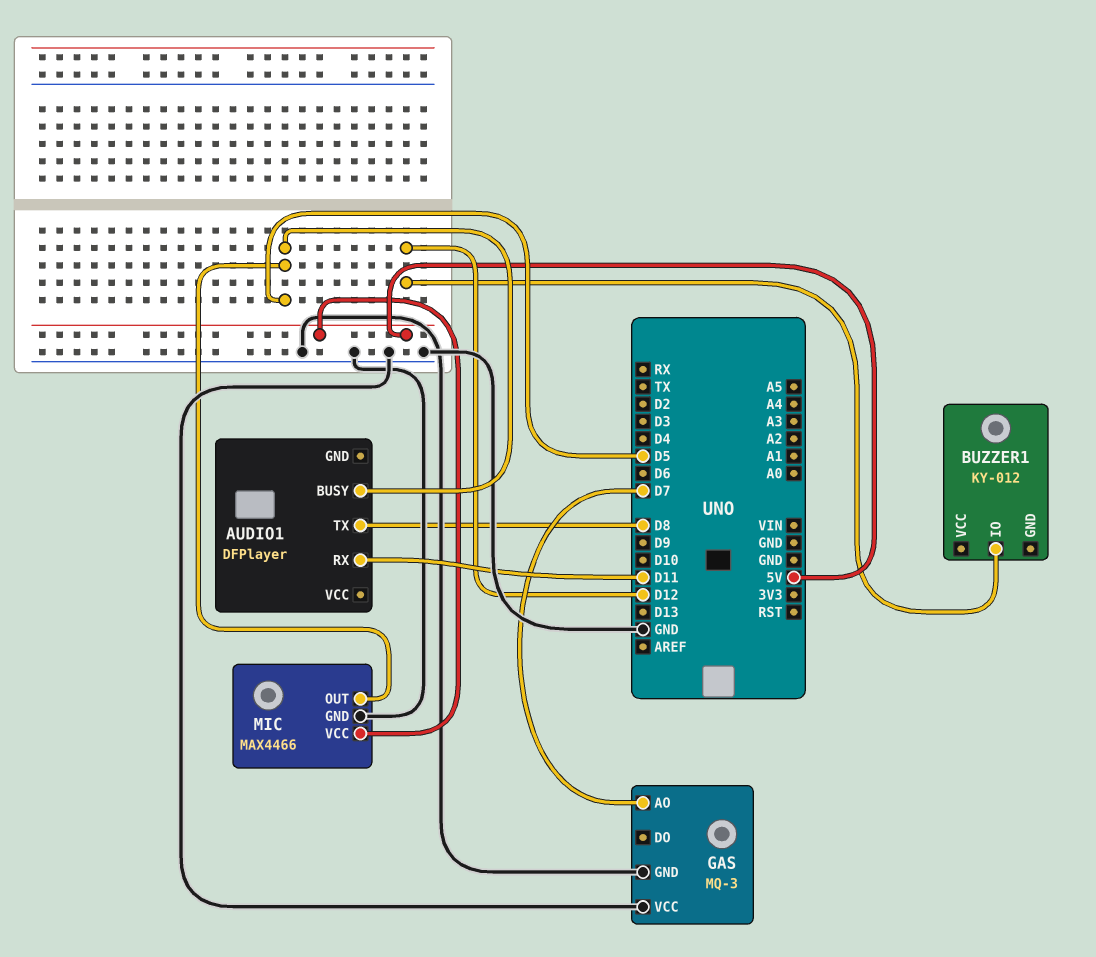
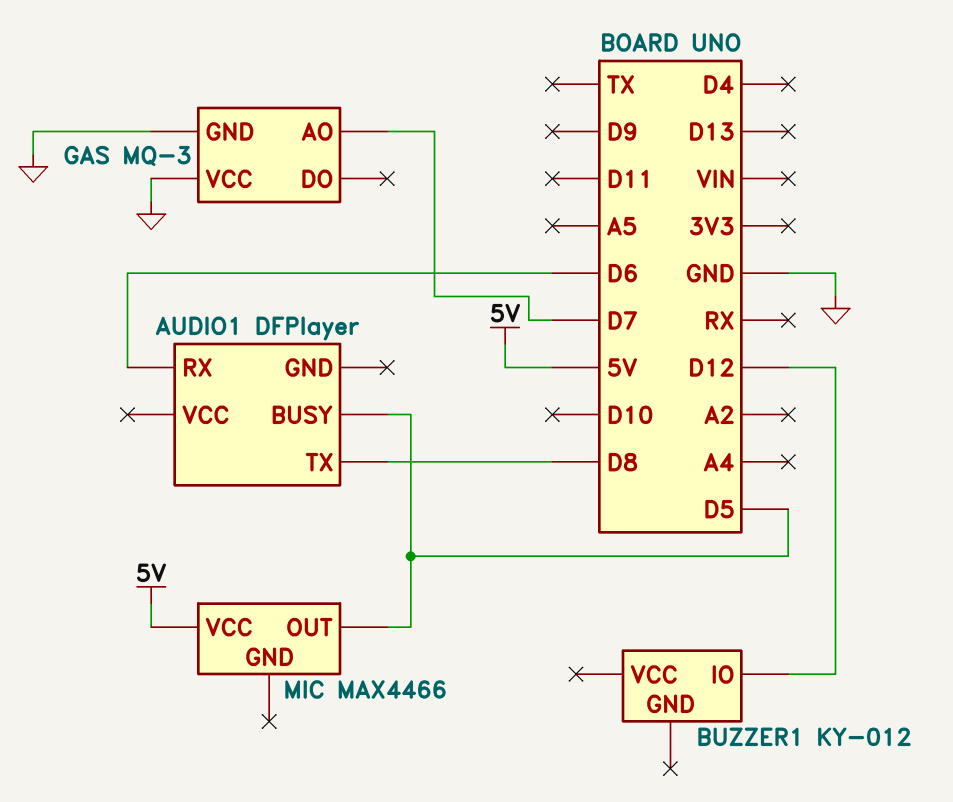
AUDIO1 pin RX: D11 -> D6
MIC pin GND: GND -> none

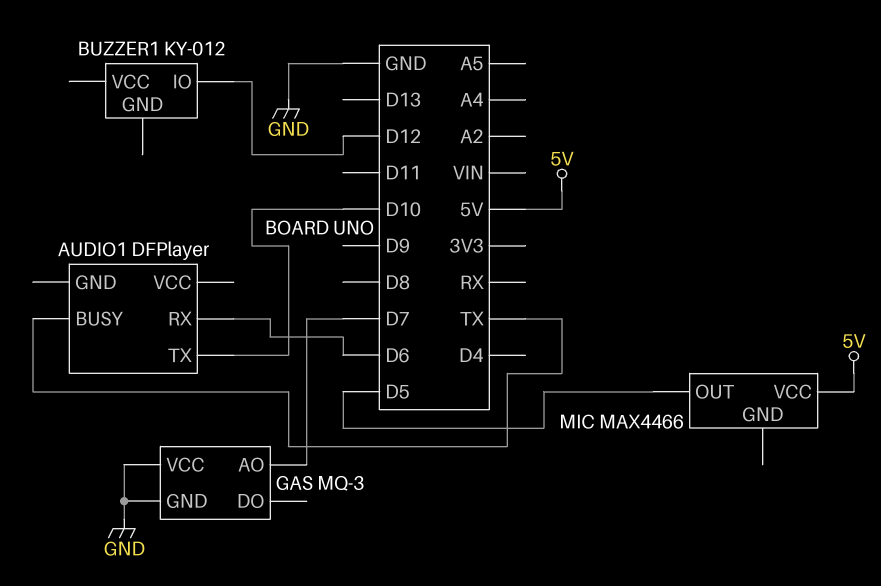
AUDIO1 pin BUSY: D5 -> TX
AUDIO1 pin TX: D8 -> D10

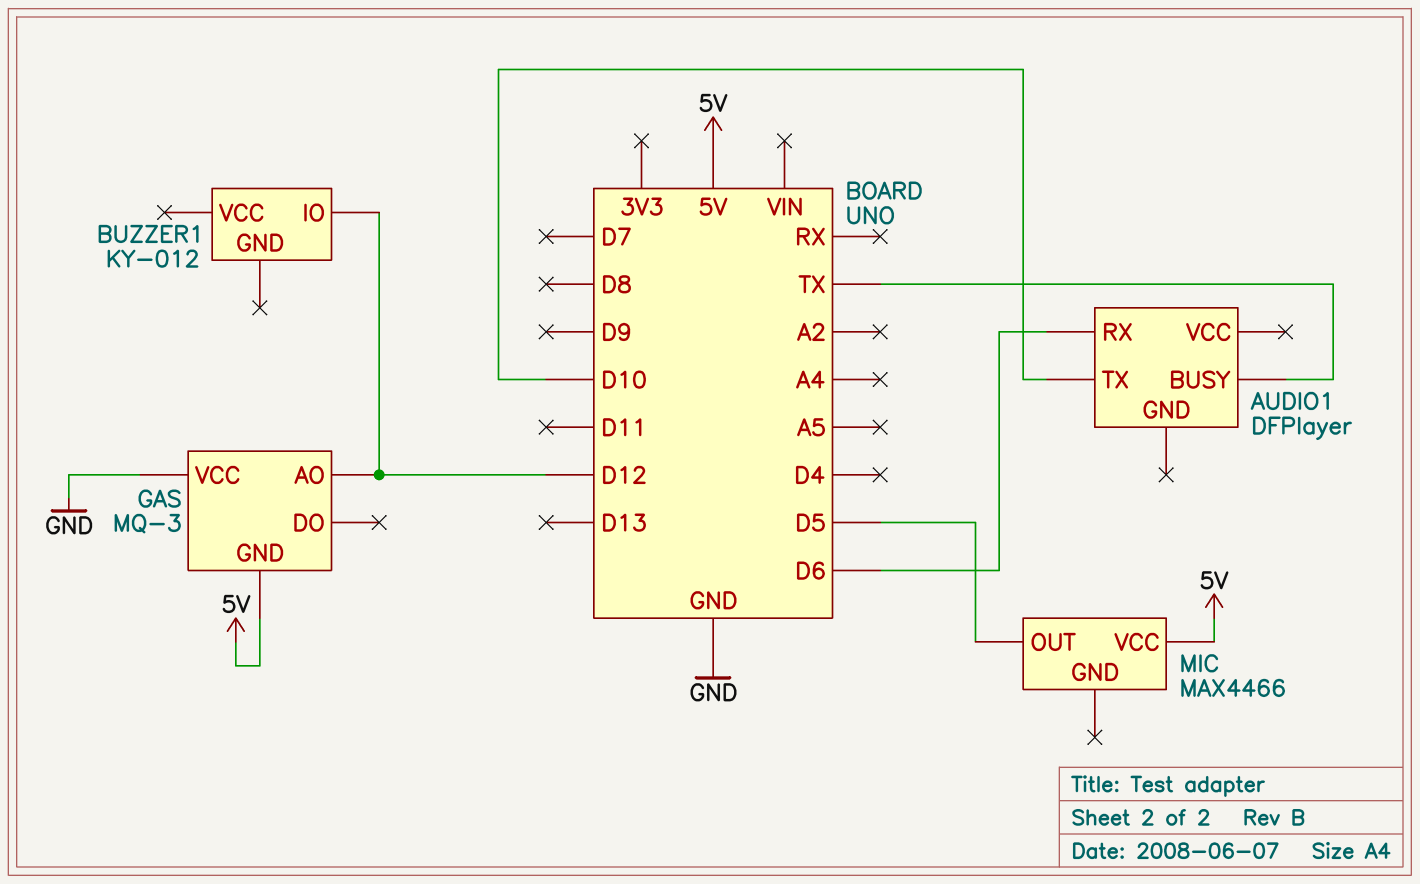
GAS pin AO: D7 -> D12
GAS pin GND: GND -> 5V

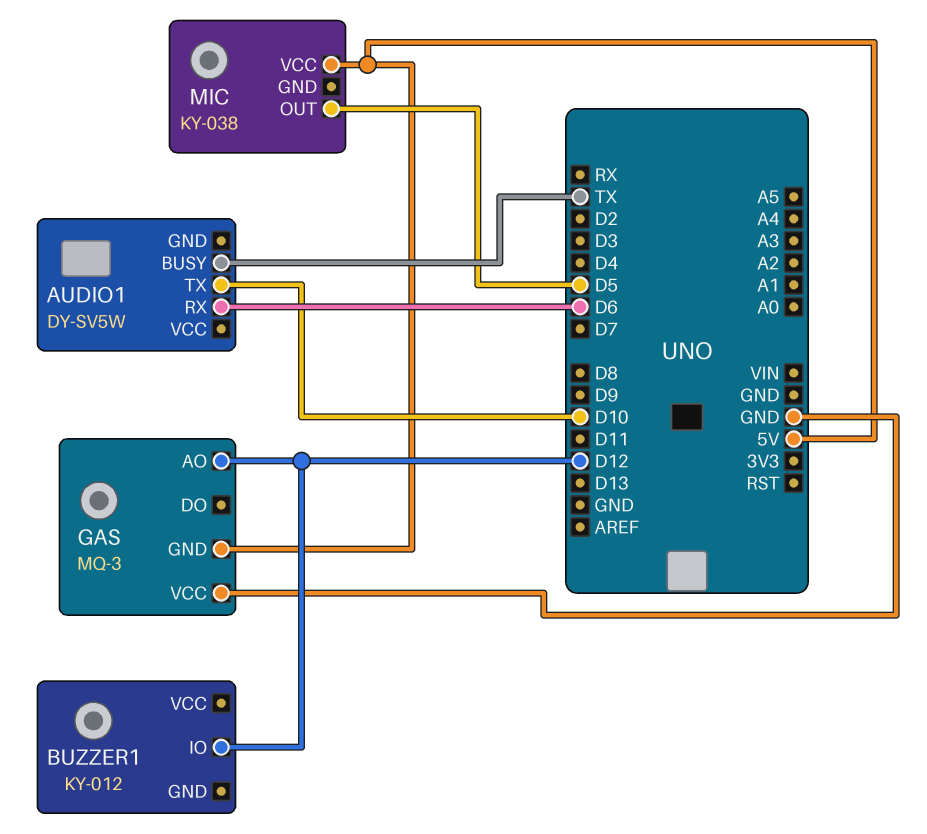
AUDIO1: DFPlayer -> DY-SV5W
MIC: MAX4466 -> KY-038

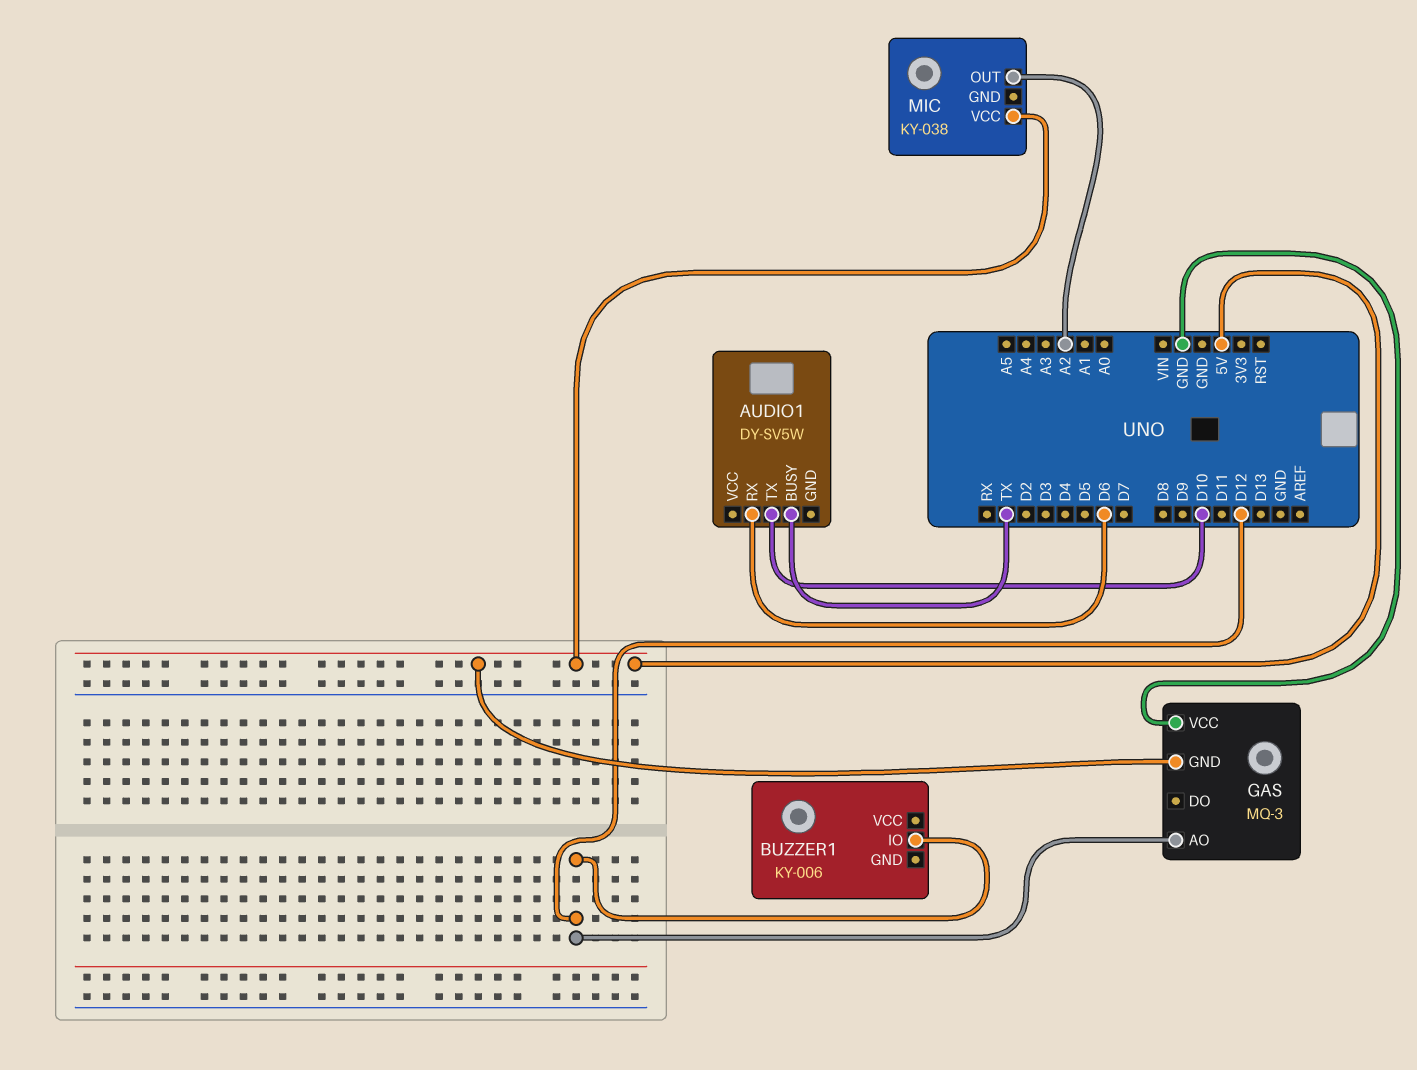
BUZZER1: KY-012 -> KY-006
MIC pin OUT: D5 -> A2

